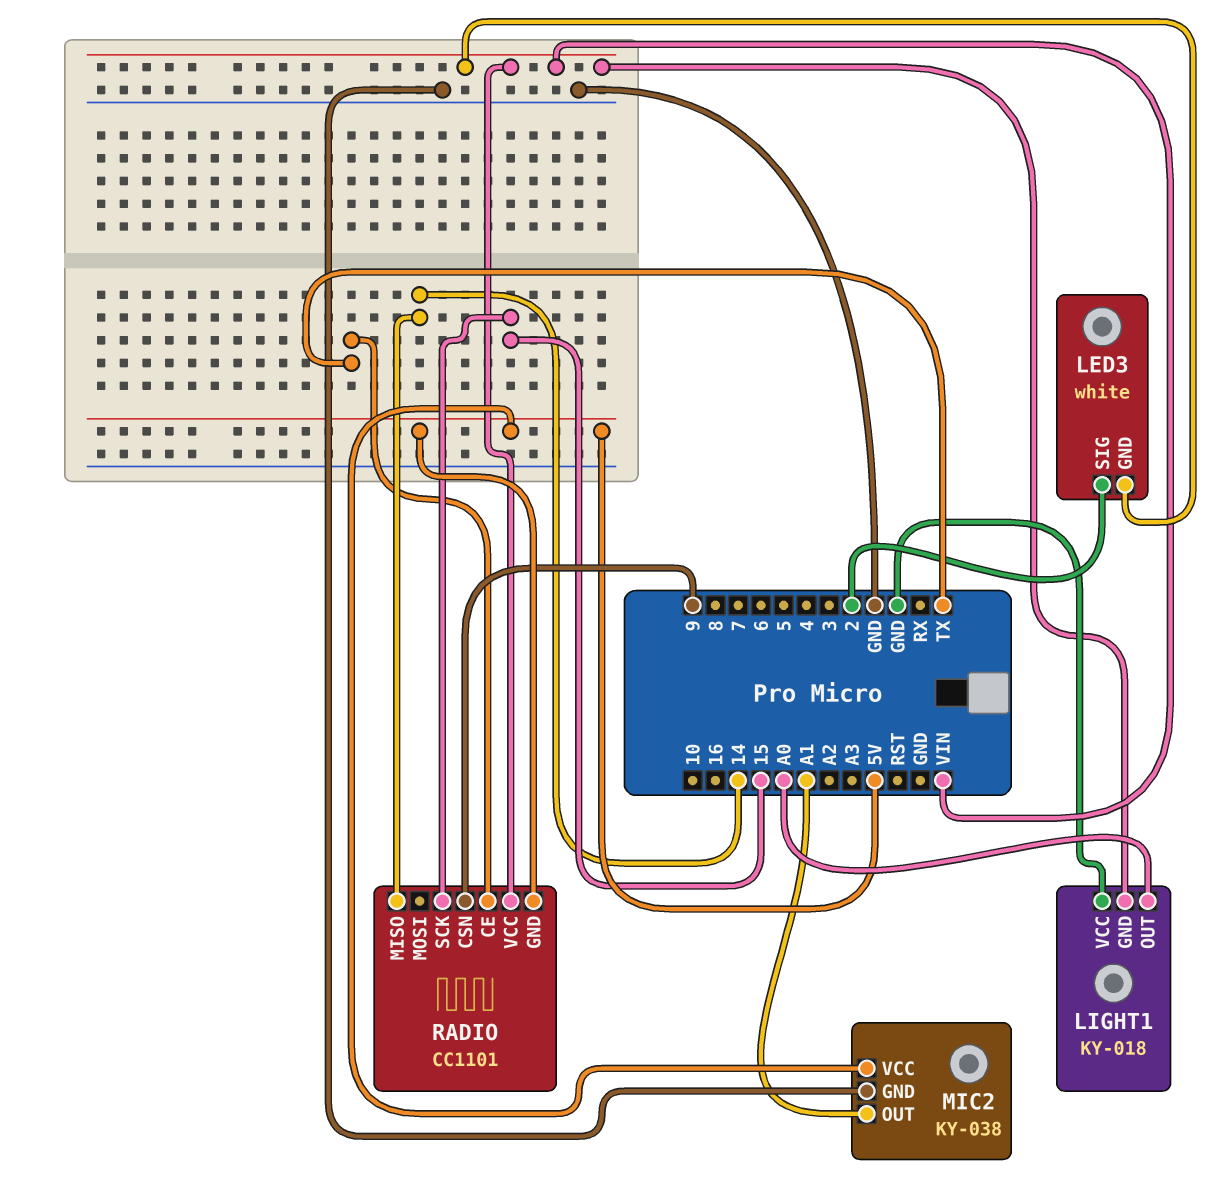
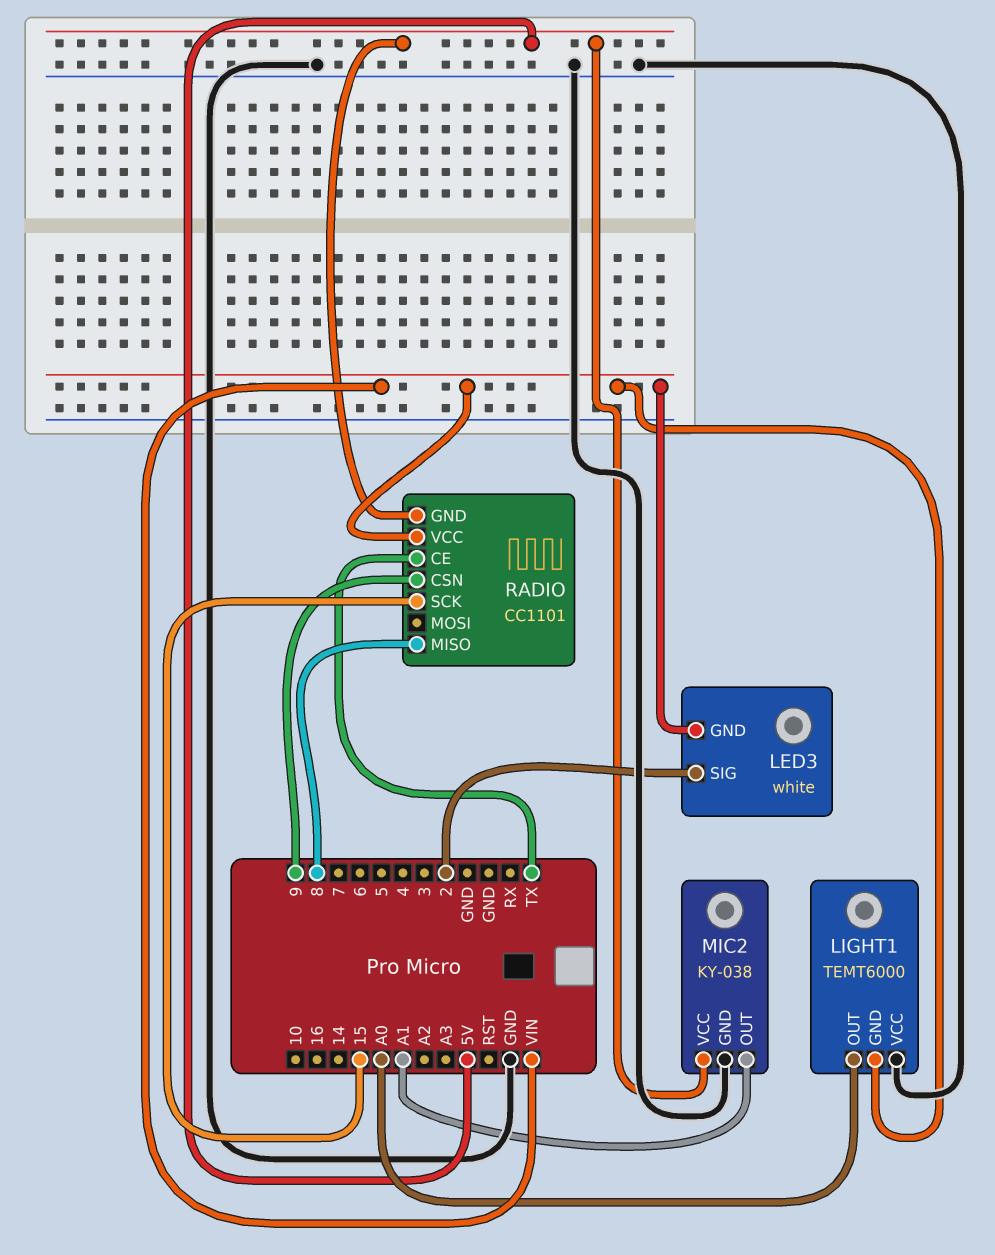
LIGHT1: KY-018 -> TEMT6000
RADIO pin MISO: 14 -> 8

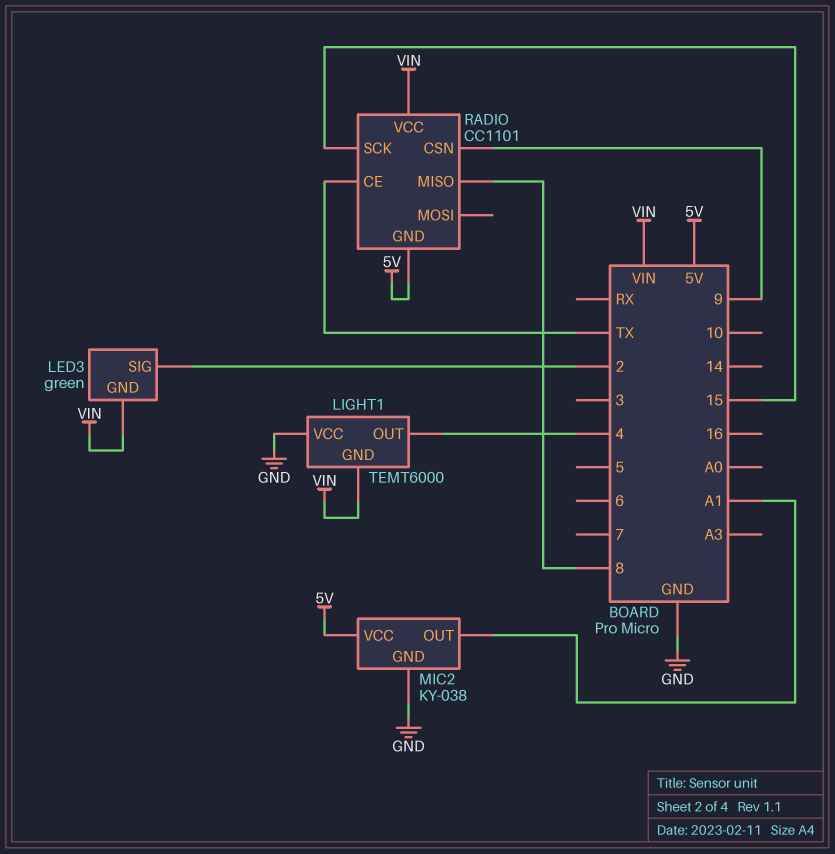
LED3: white -> green
LIGHT1 pin OUT: A0 -> 4

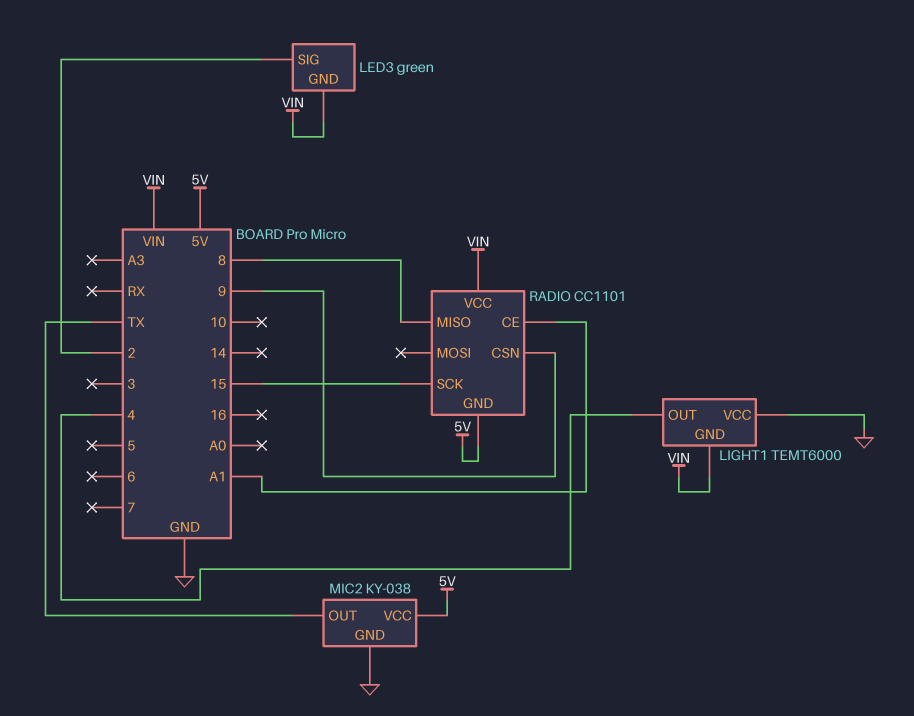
MIC2 pin OUT: A1 -> TX
RADIO pin CE: TX -> A1

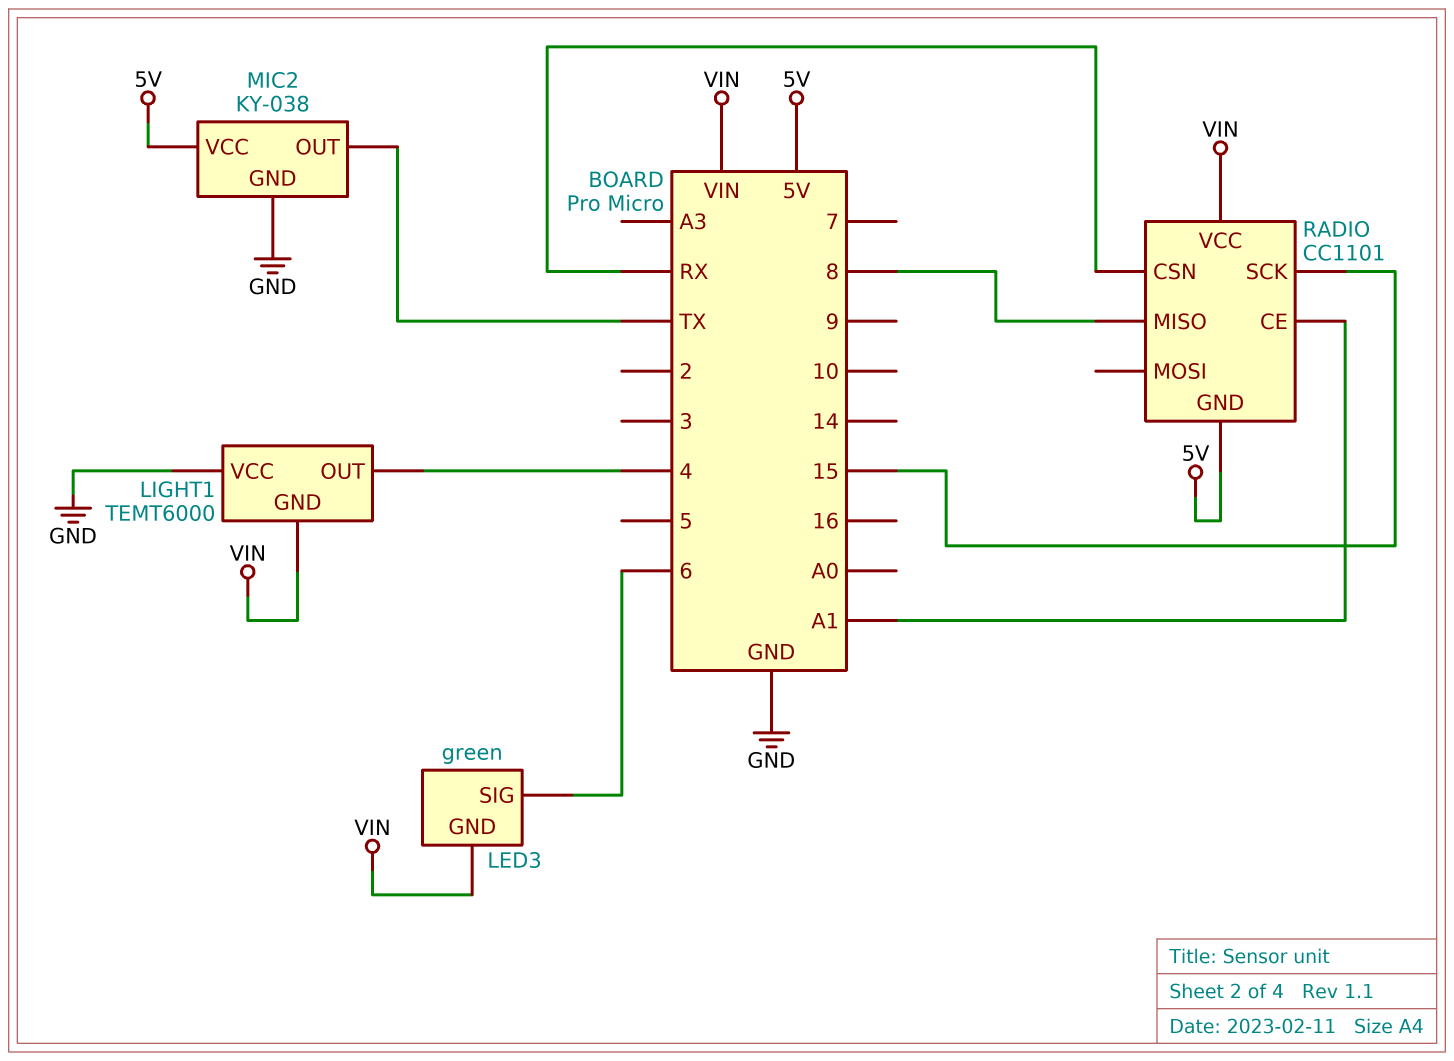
LED3 pin SIG: 2 -> 6
RADIO pin CSN: 9 -> RX

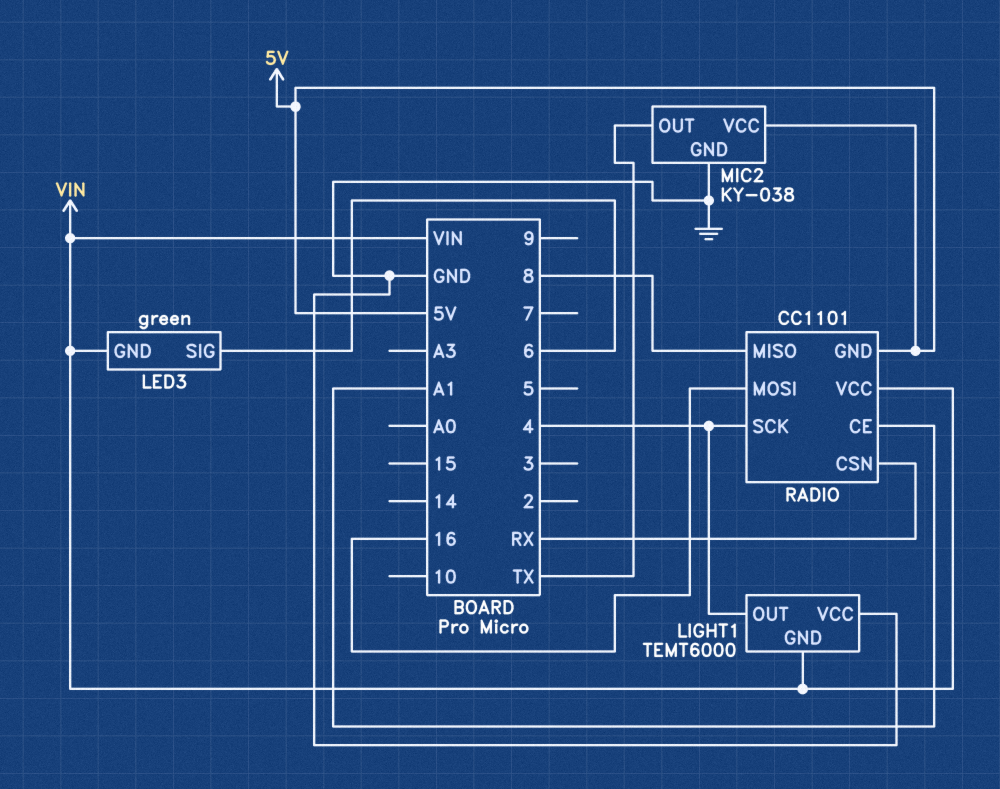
RADIO pin MOSI: none -> 16
RADIO pin SCK: 15 -> 4

